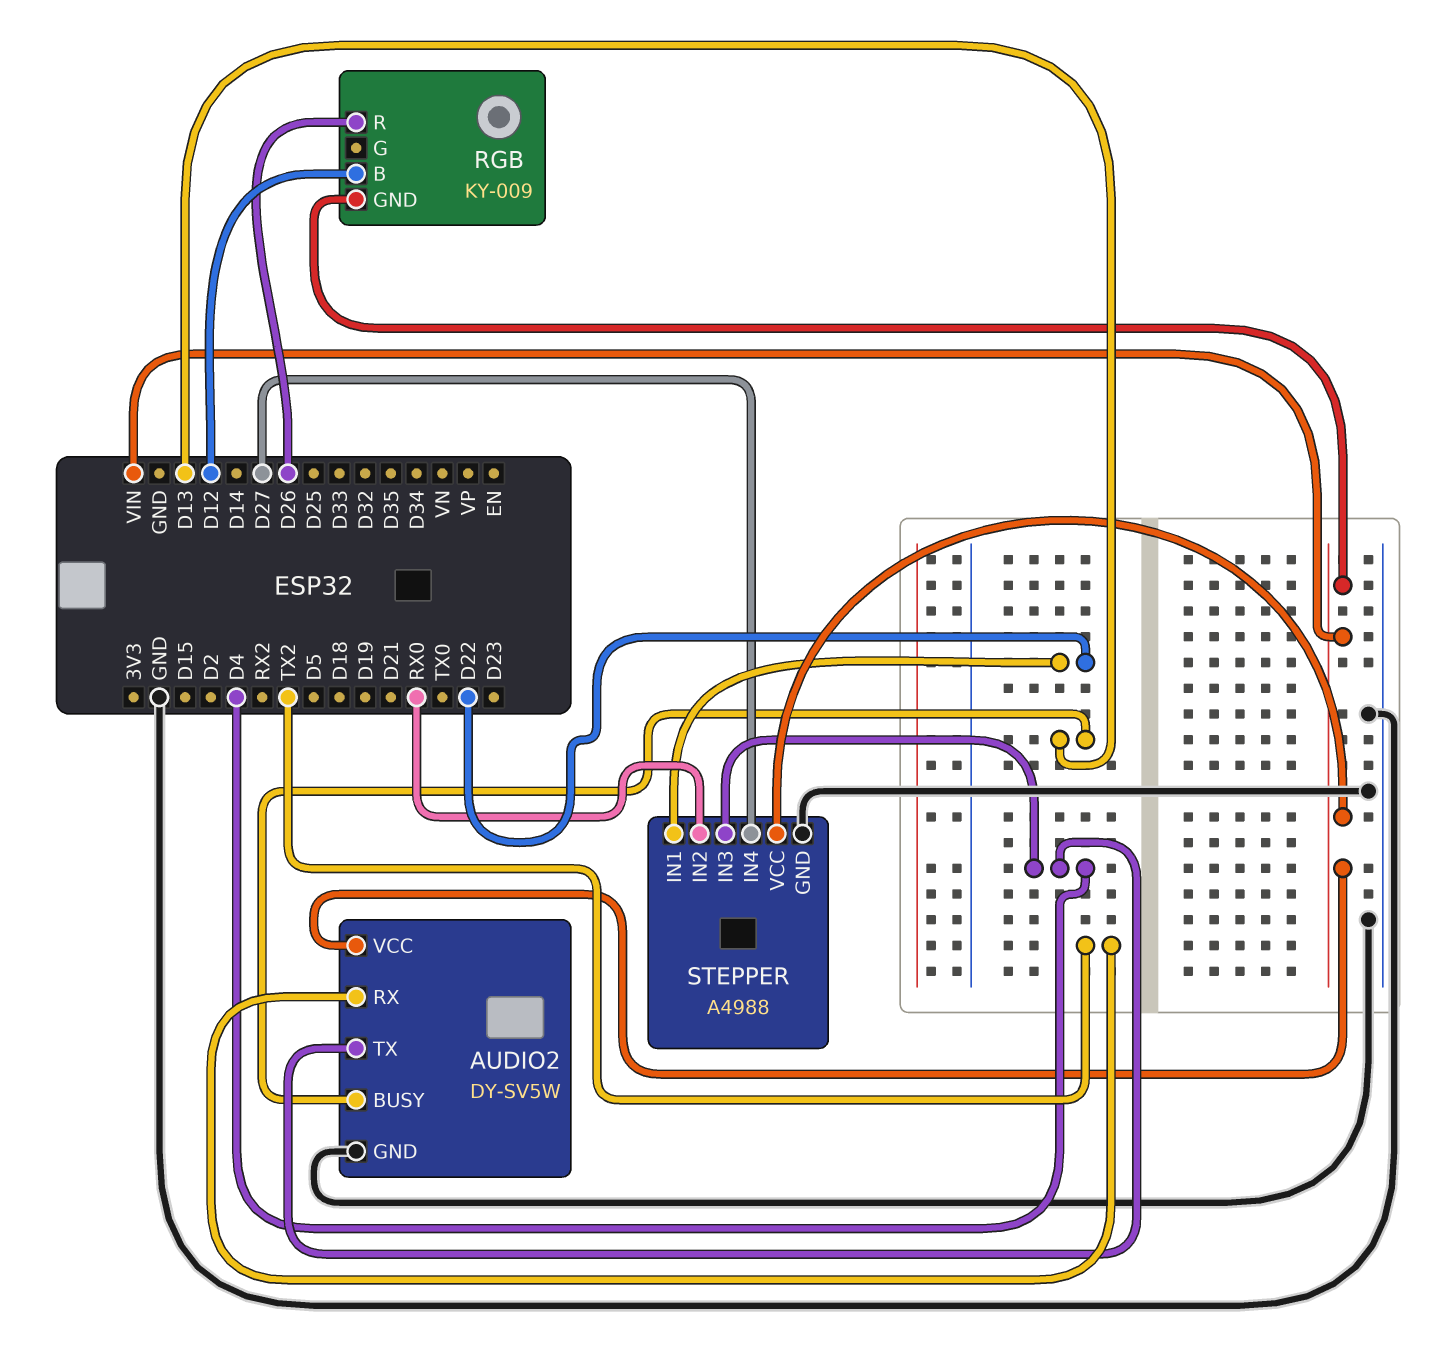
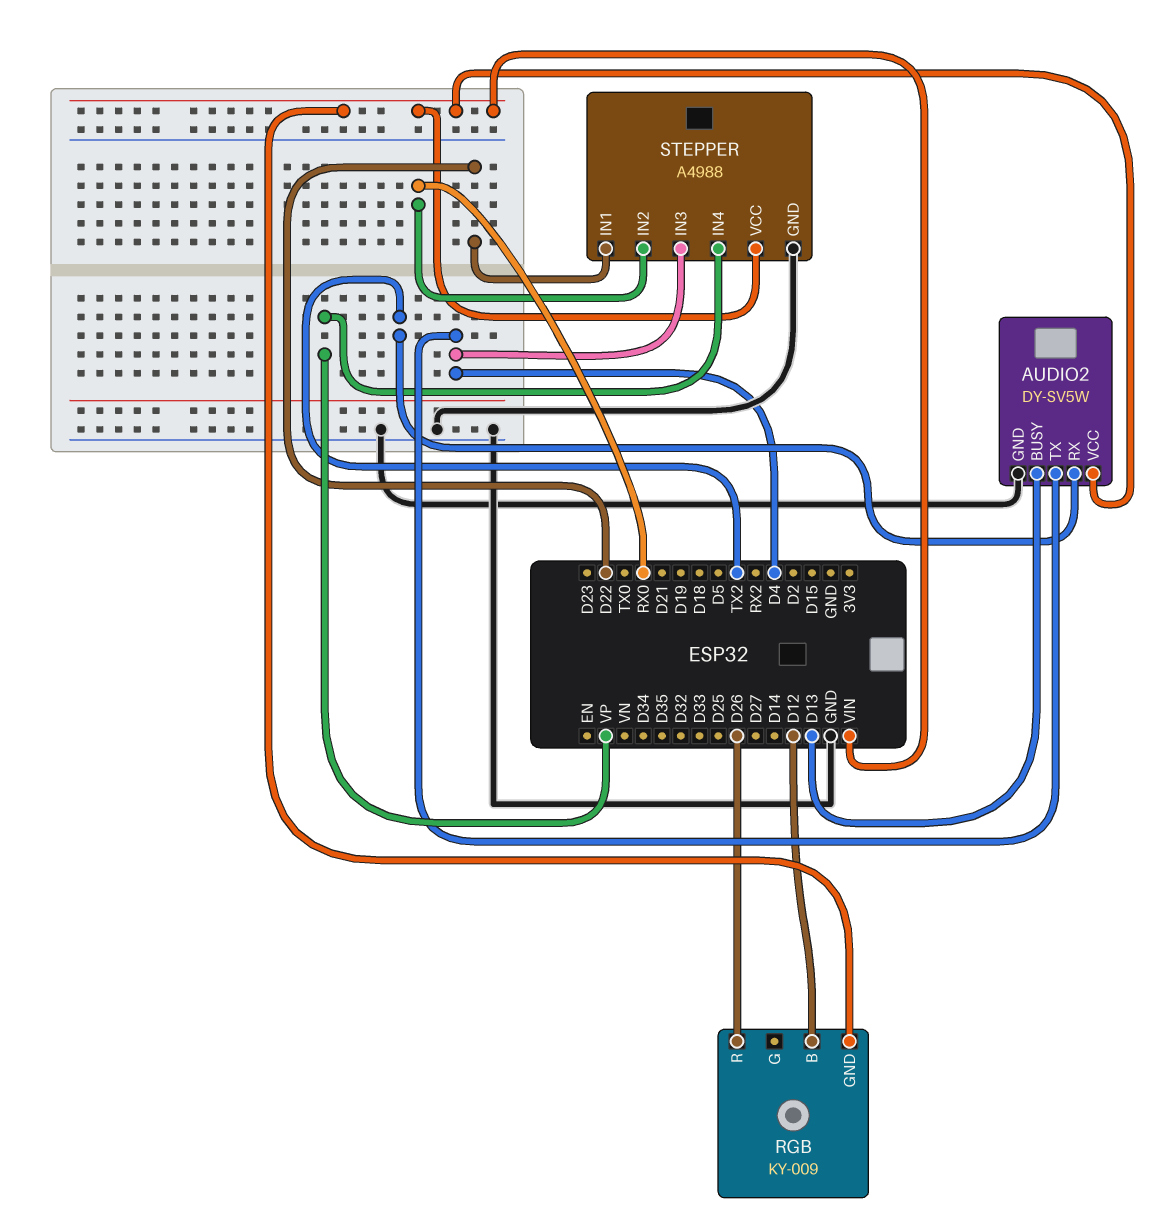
STEPPER pin IN4: D27 -> VP

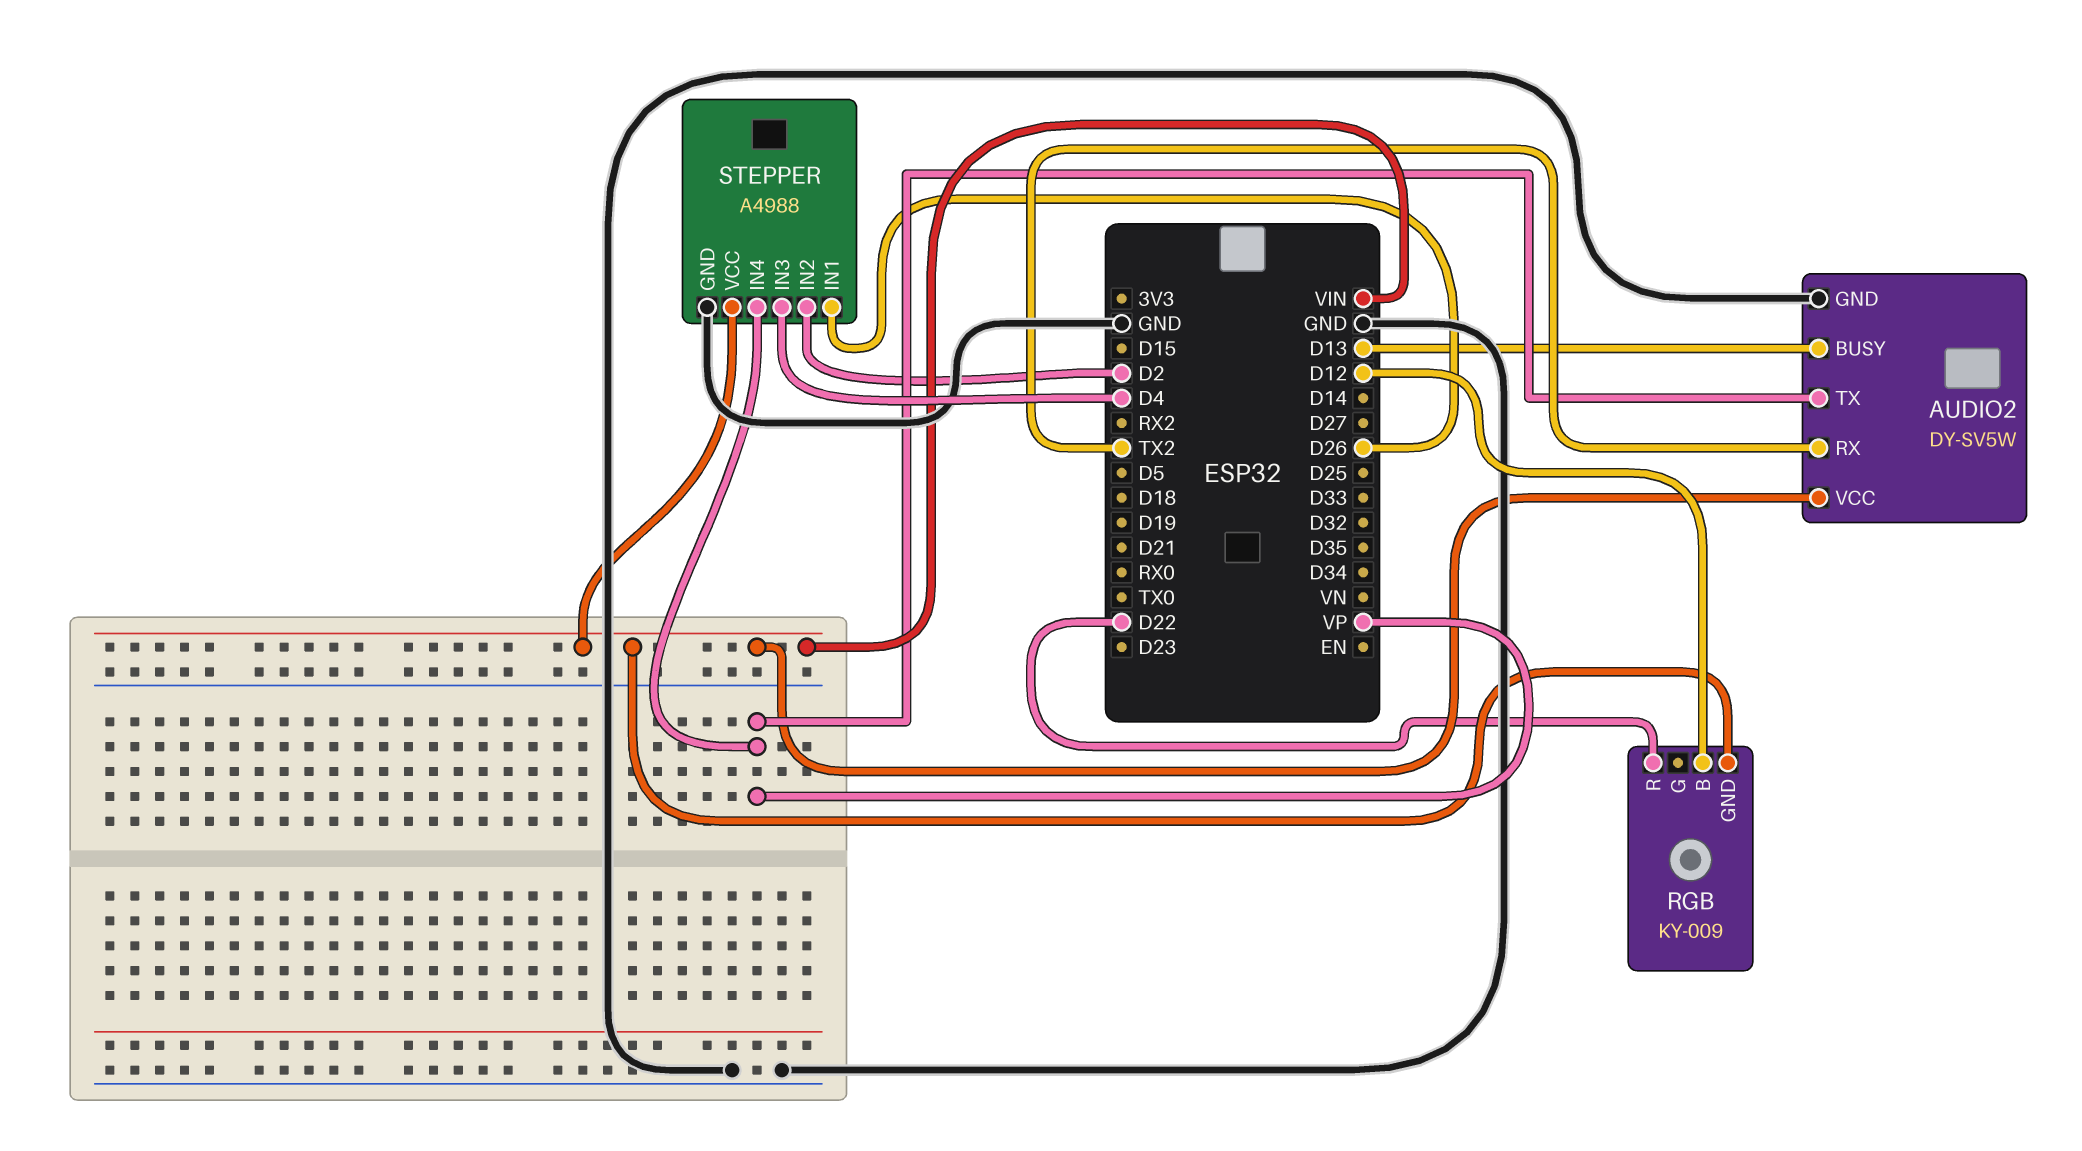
AUDIO2 pin TX: D4 -> VP
RGB pin R: D26 -> D22
STEPPER pin IN1: D22 -> D26
STEPPER pin IN2: RX0 -> D2

